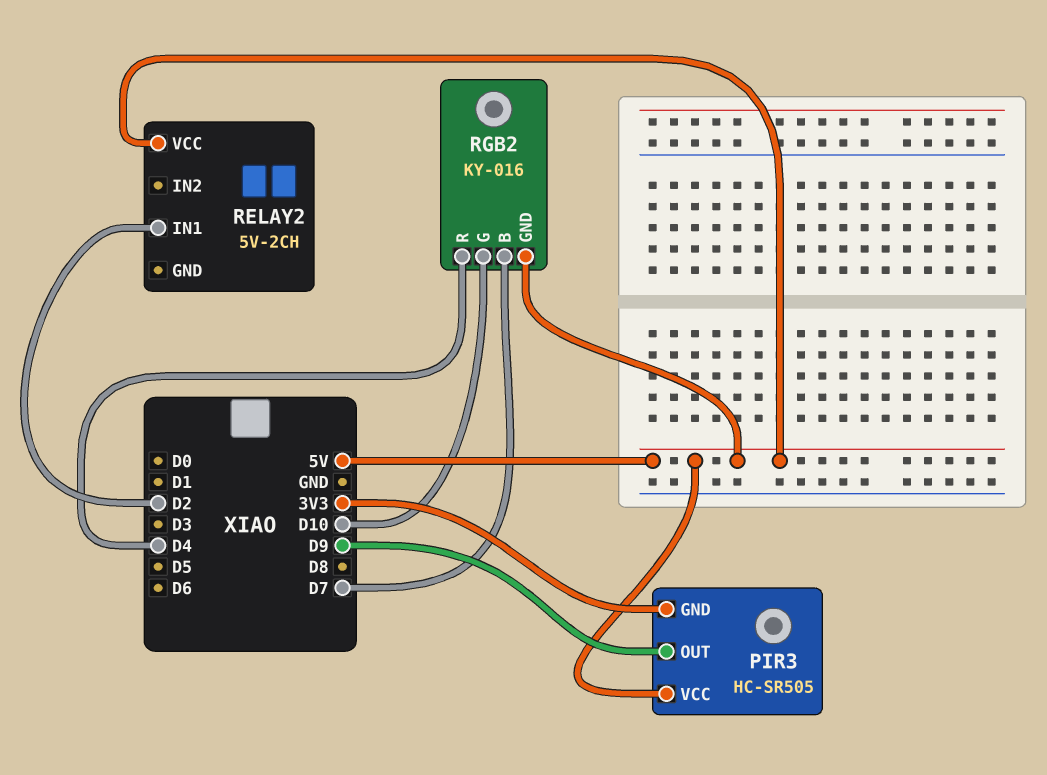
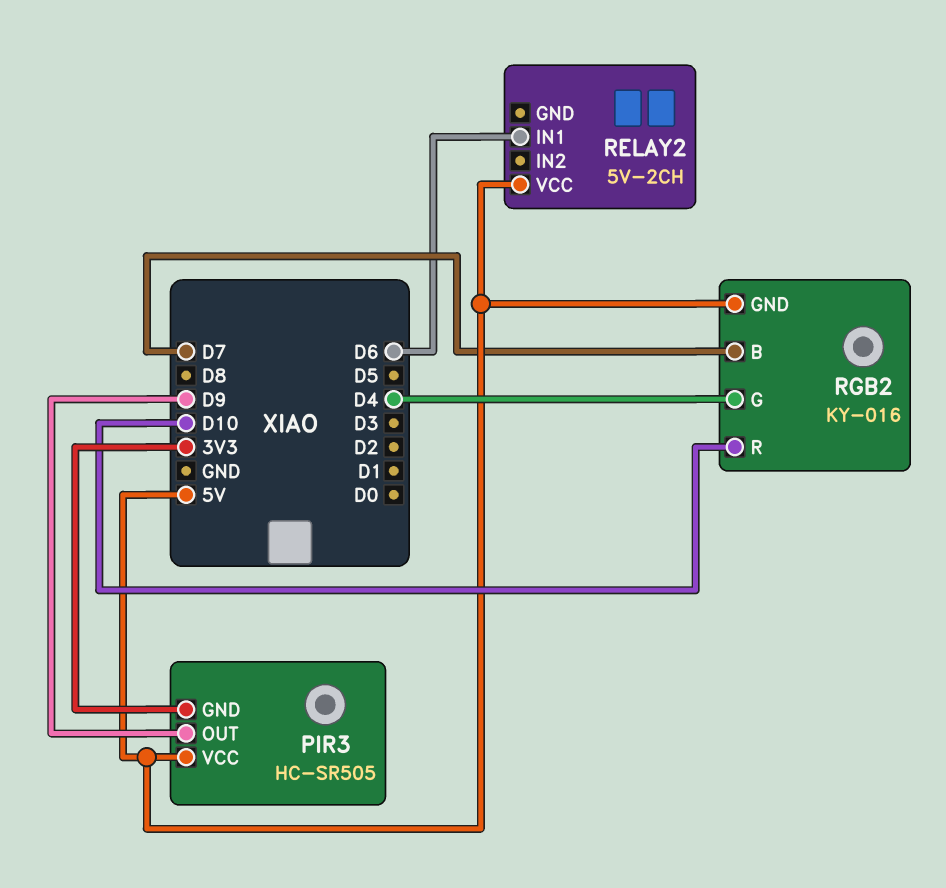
RELAY2 pin IN1: D2 -> D6
RGB2 pin G: D10 -> D4
RGB2 pin R: D4 -> D10

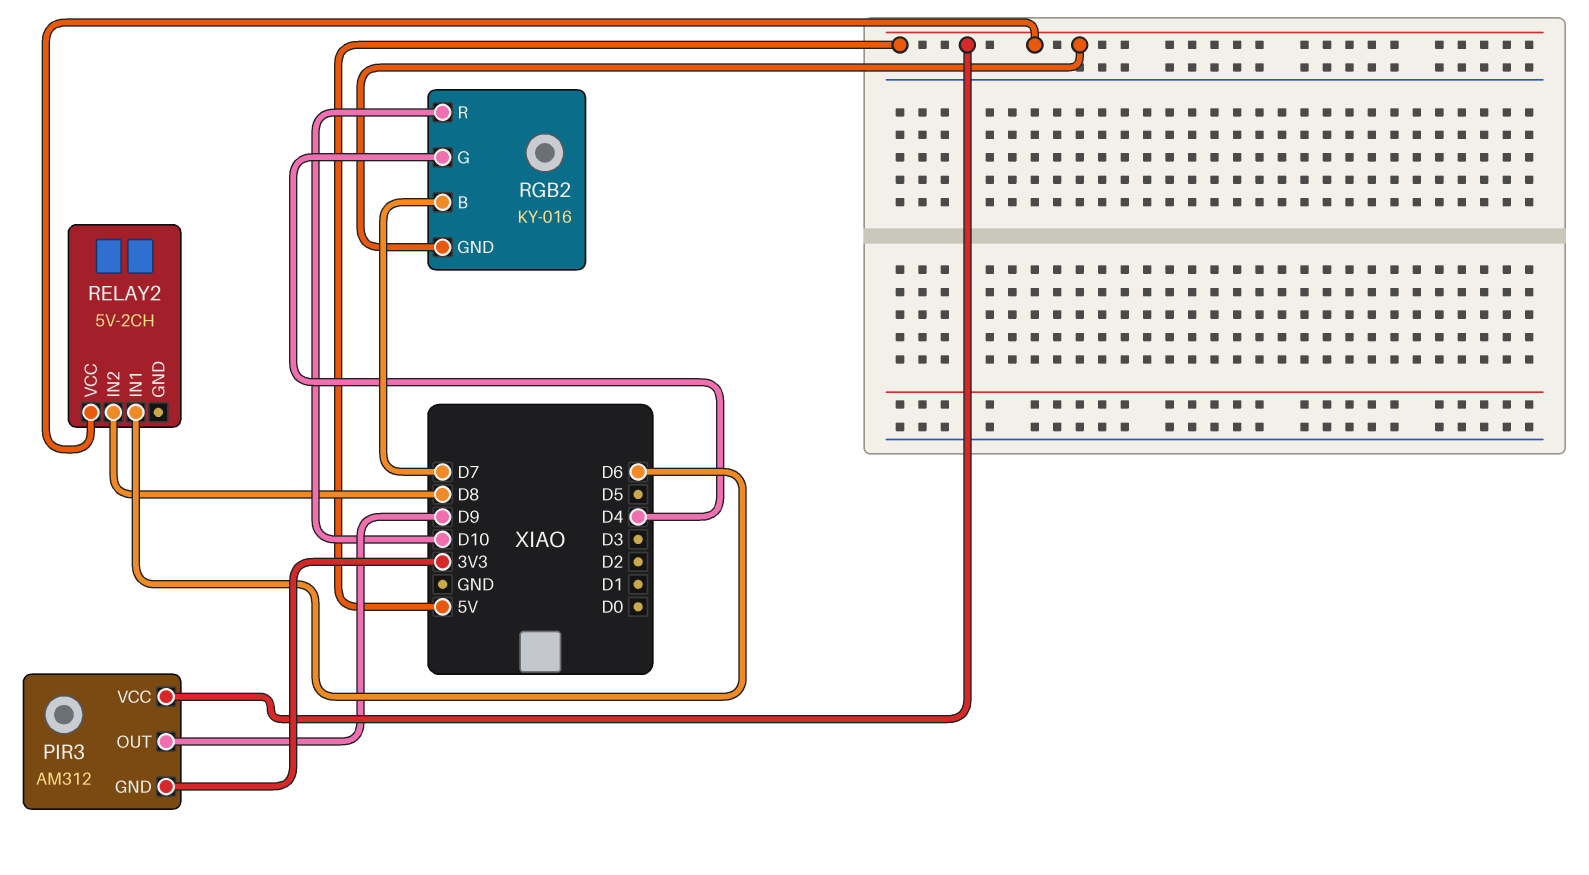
PIR3: HC-SR505 -> AM312
RELAY2 pin IN2: none -> D8

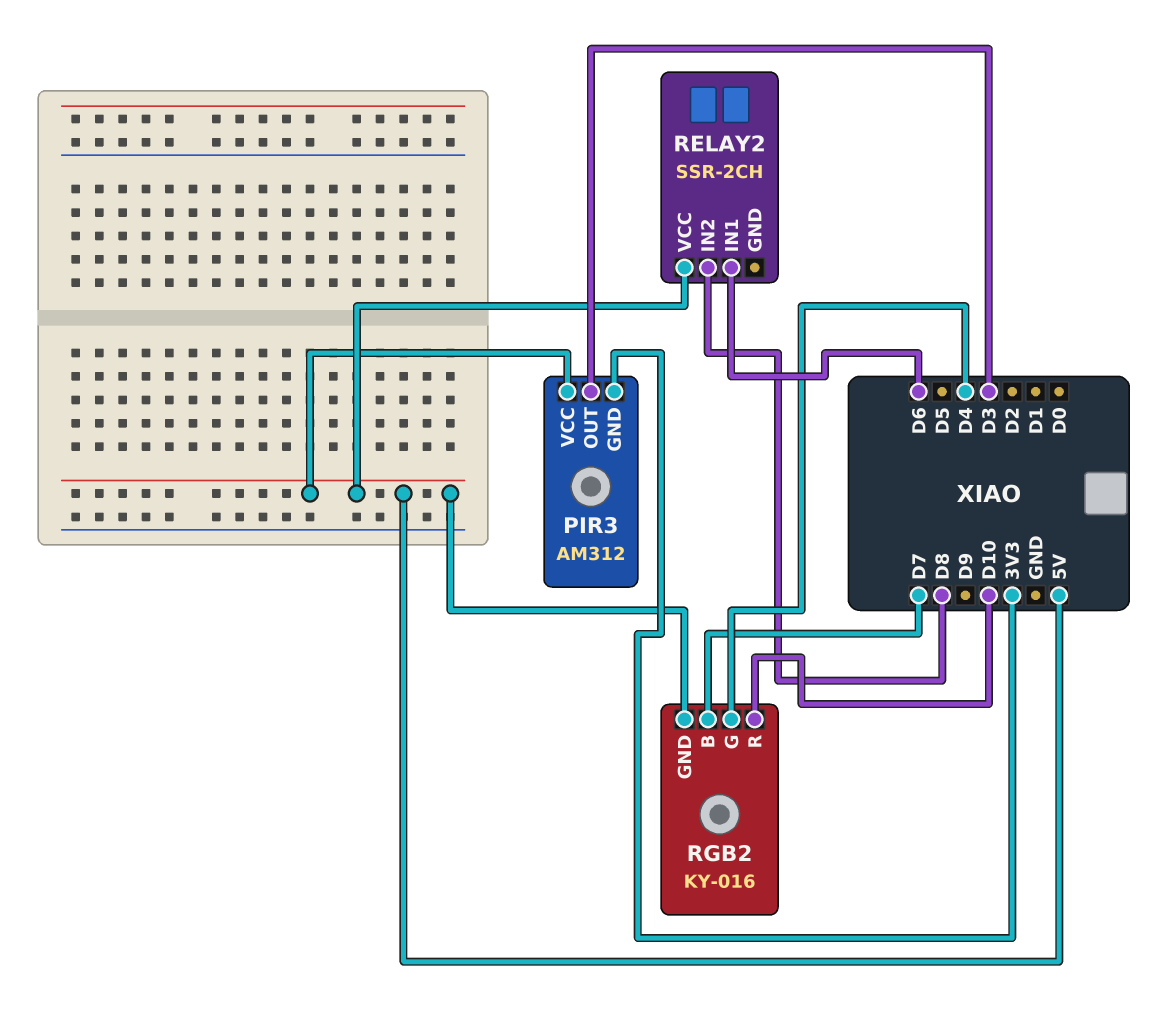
PIR3 pin OUT: D9 -> D3
RELAY2: 5V-2CH -> SSR-2CH

